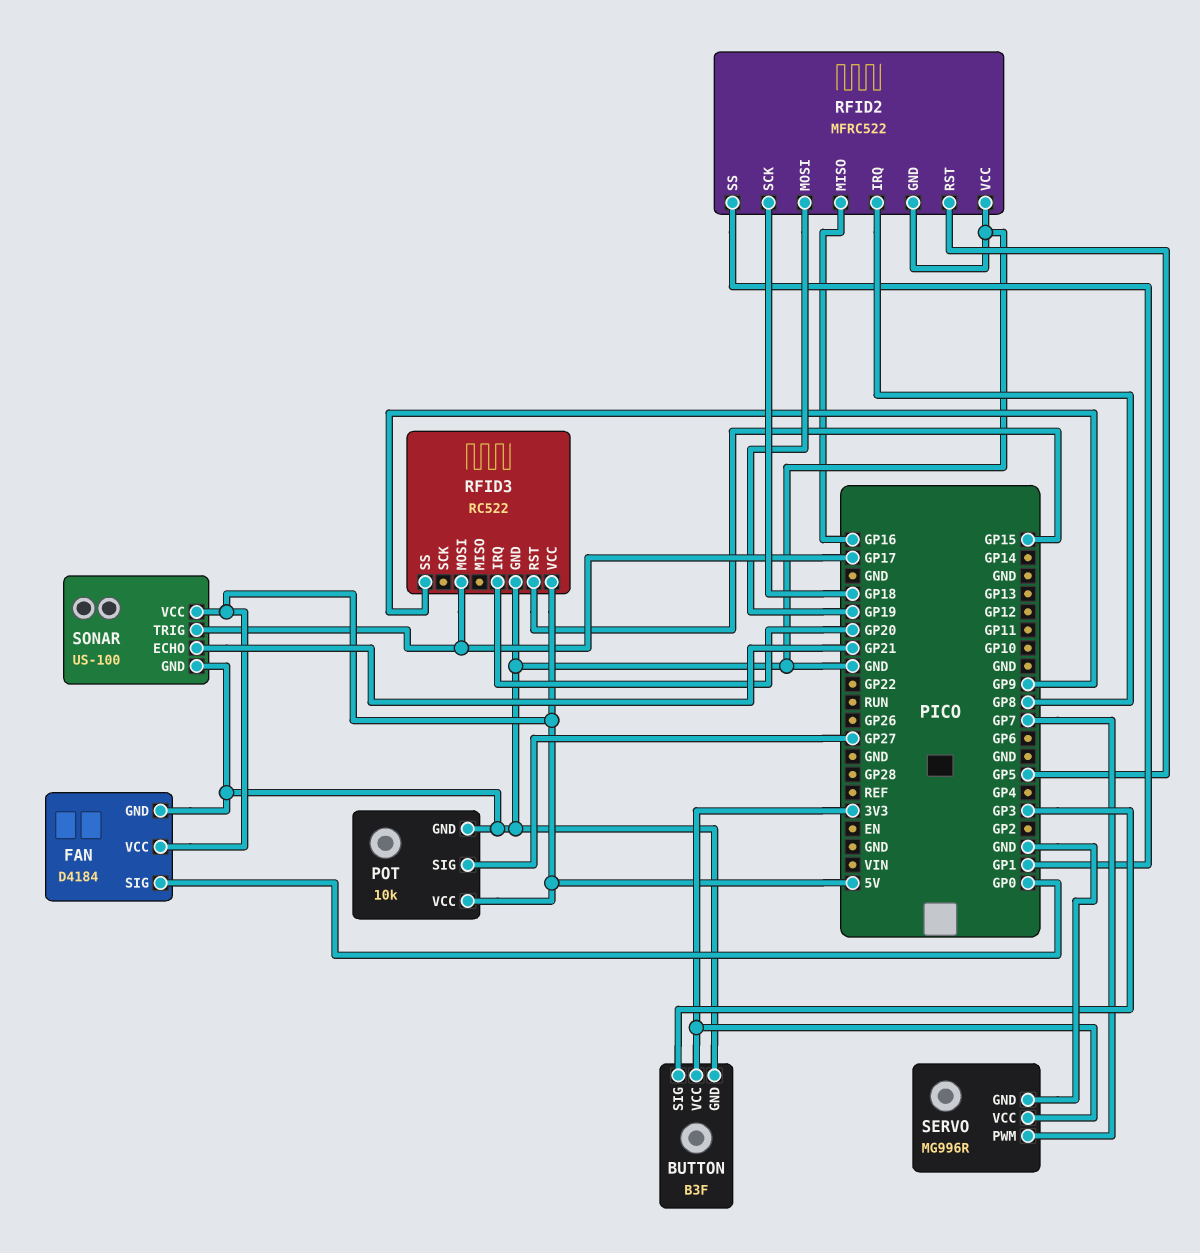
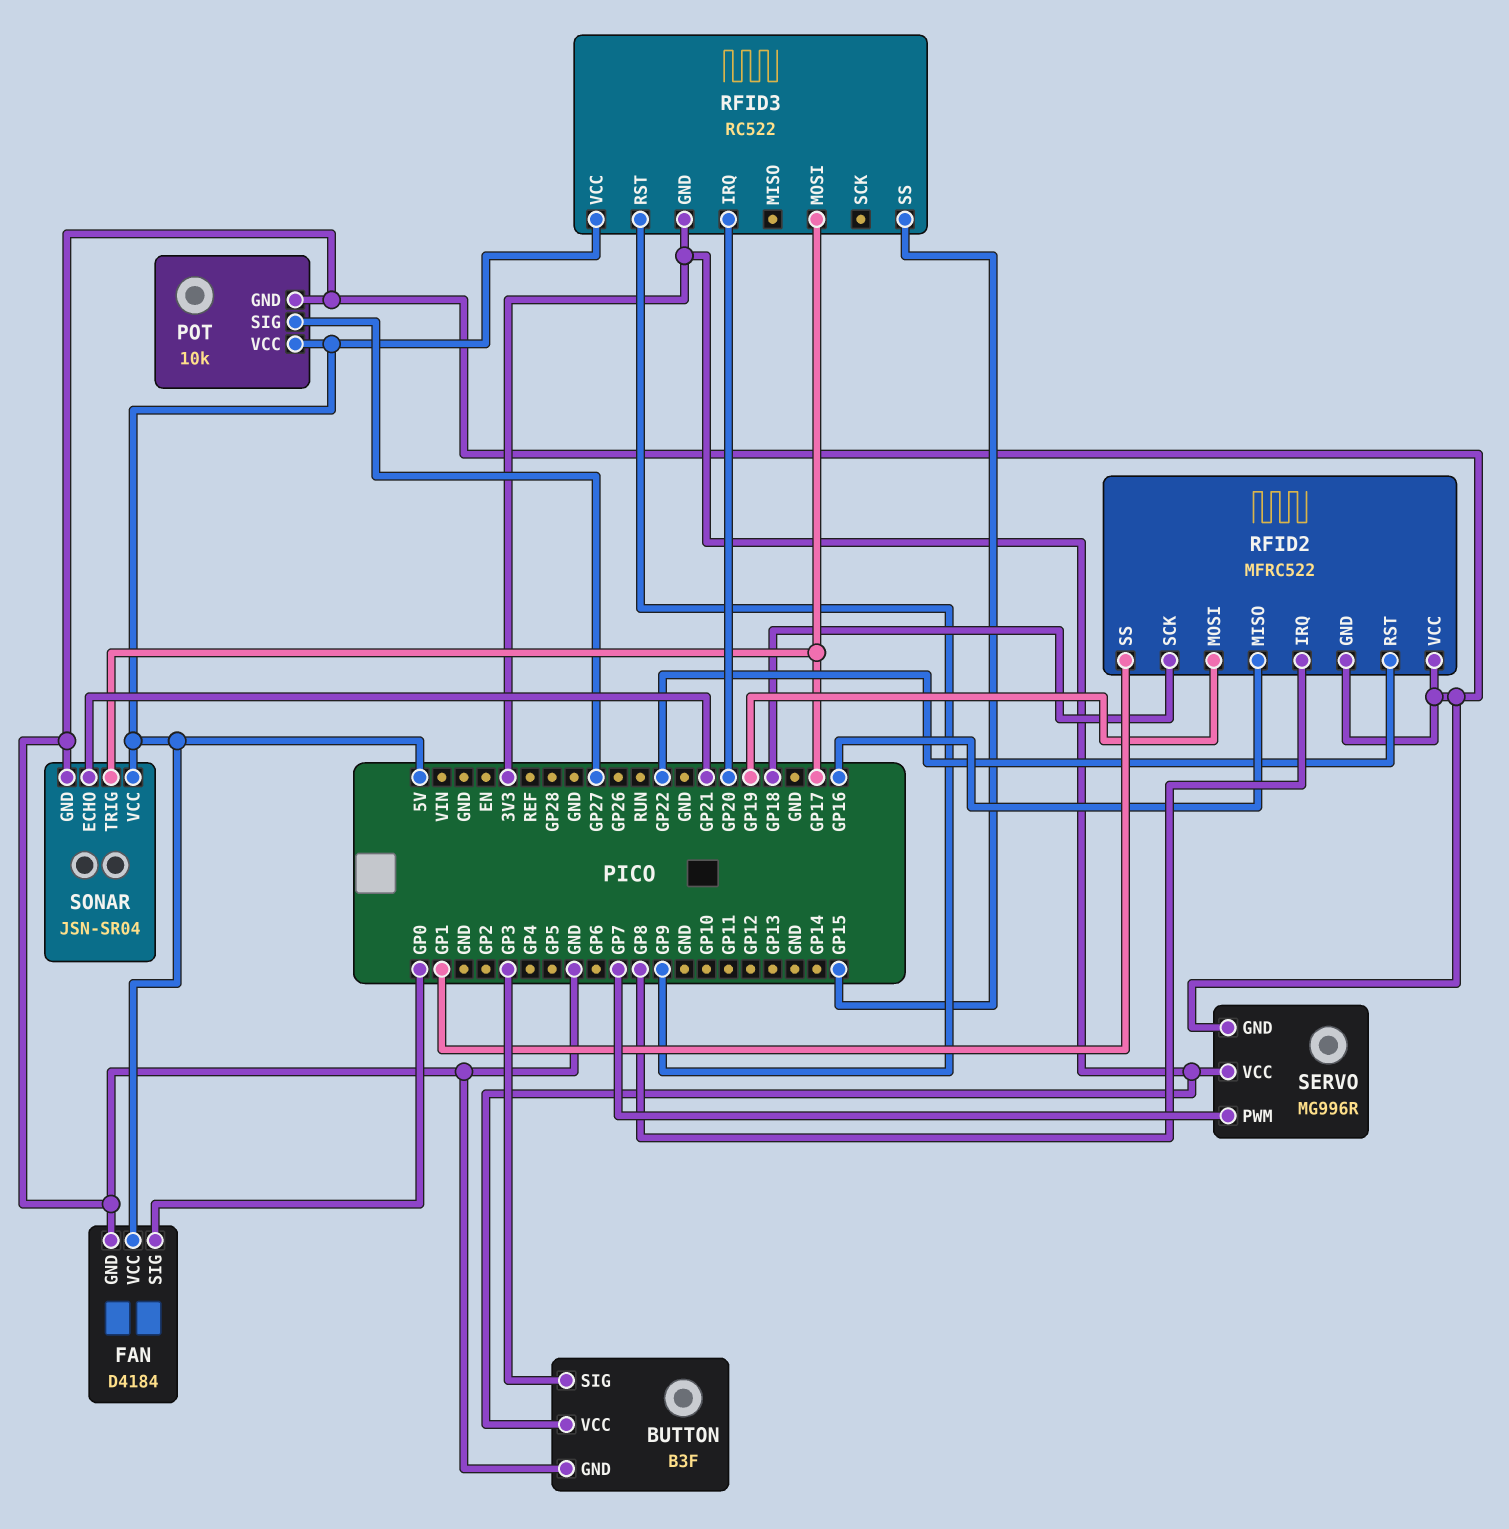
RFID2 pin RST: GP5 -> GP22
RFID3 pin GND: GND -> 3V3
RFID3 pin RST: GP15 -> GP9
RFID3 pin SS: GP9 -> GP15
SONAR: US-100 -> JSN-SR04

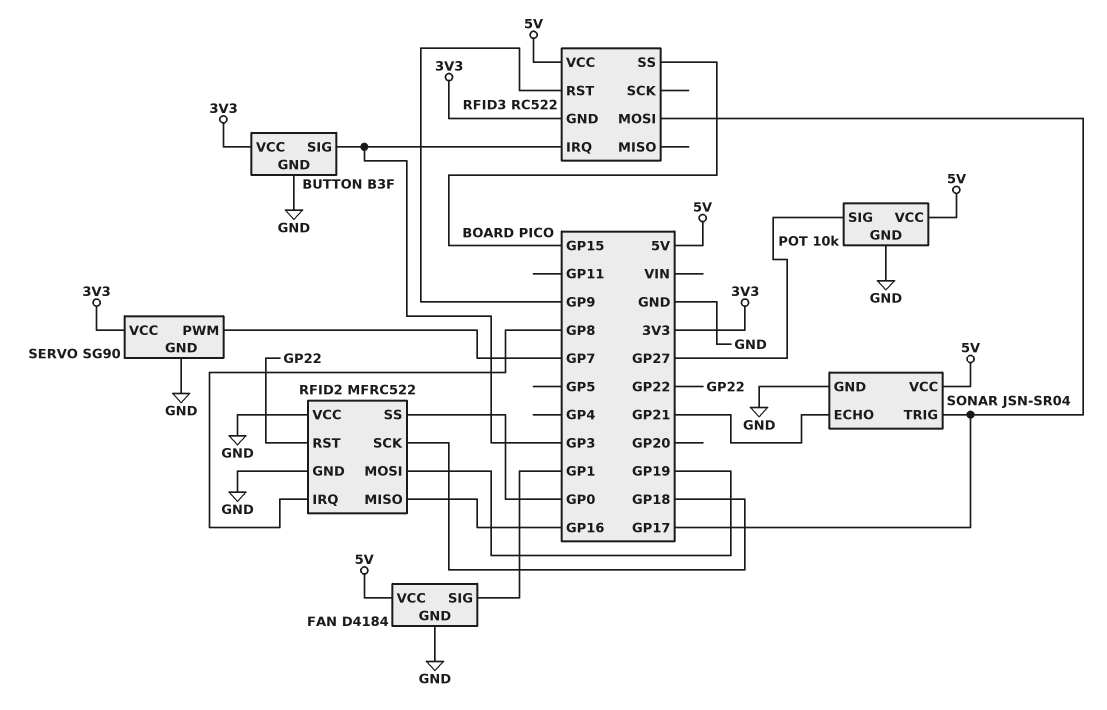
FAN pin SIG: GP0 -> GP1
RFID2 pin SS: GP1 -> GP0
RFID3 pin IRQ: GP20 -> GP3
SERVO: MG996R -> SG90

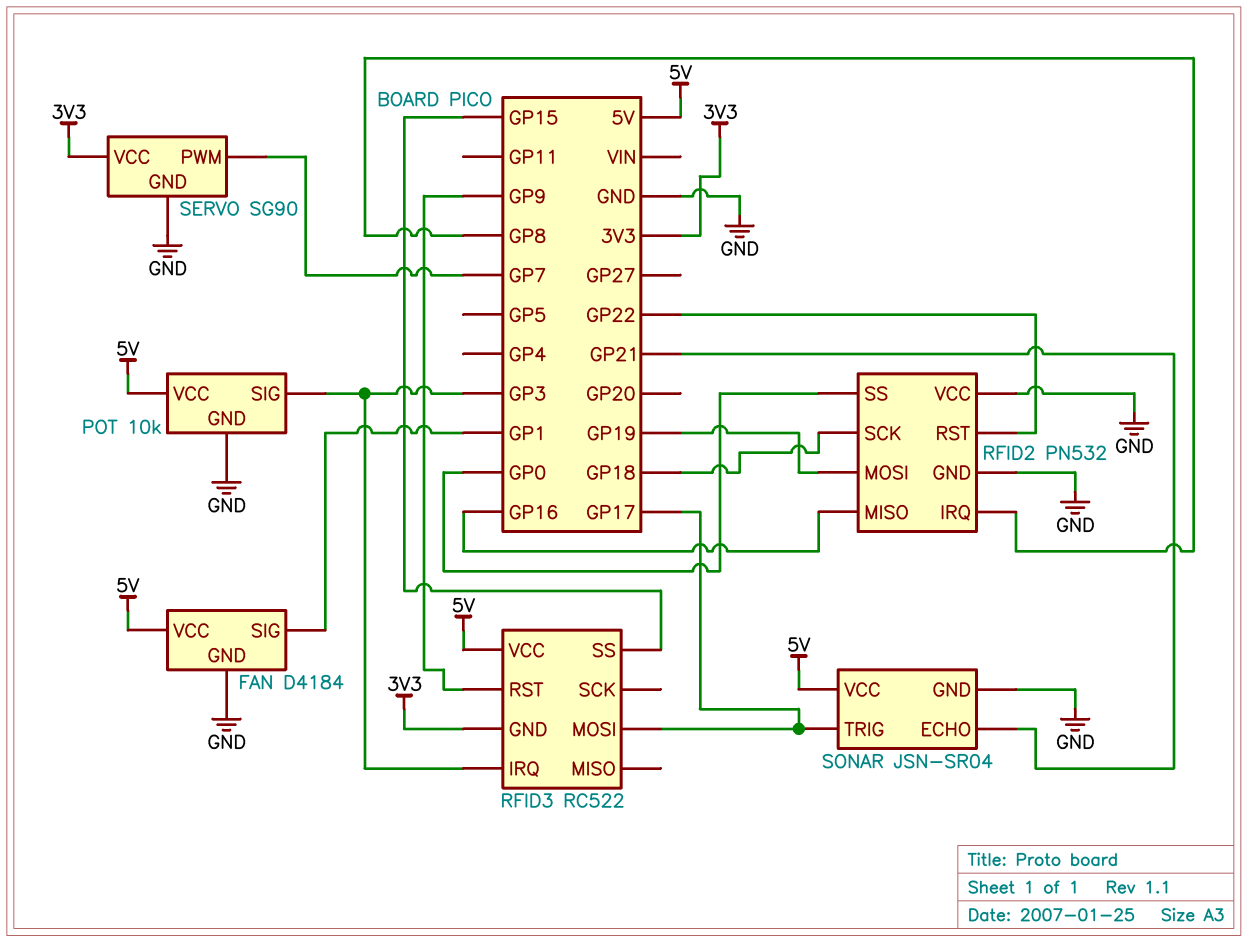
BUTTON: B3F -> none
BUTTON pin GND: GND -> none
BUTTON pin SIG: GP3 -> none
BUTTON pin VCC: 3V3 -> none
POT pin SIG: GP27 -> GP3
RFID2: MFRC522 -> PN532

